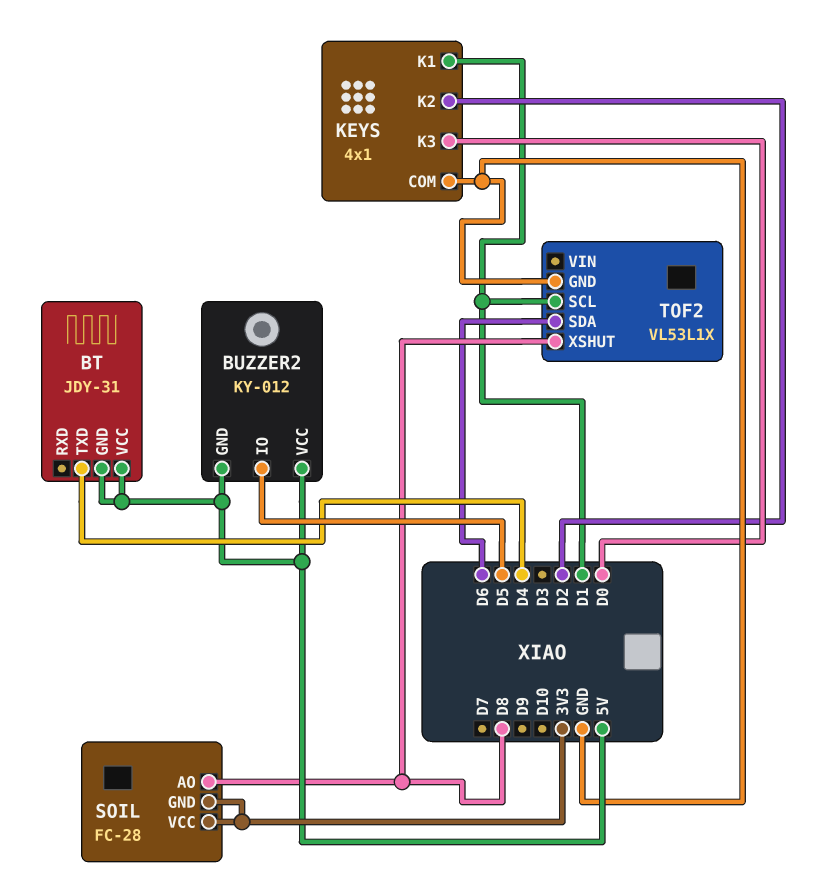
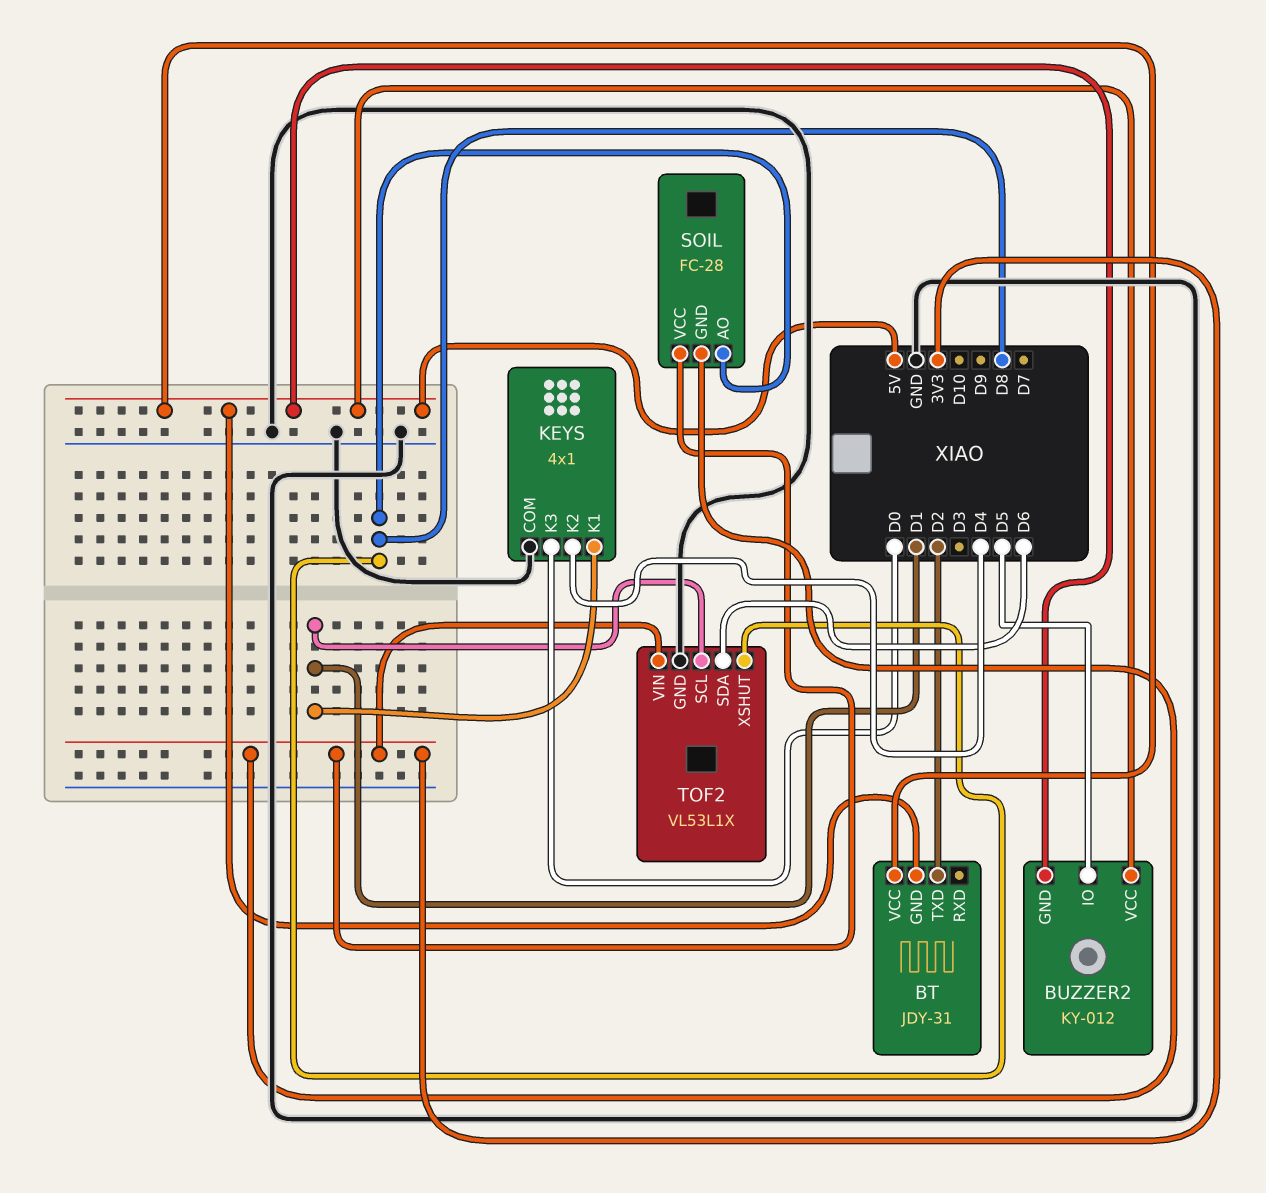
BT pin TXD: D4 -> D2
KEYS pin K2: D2 -> D4
TOF2 pin VIN: none -> 3V3

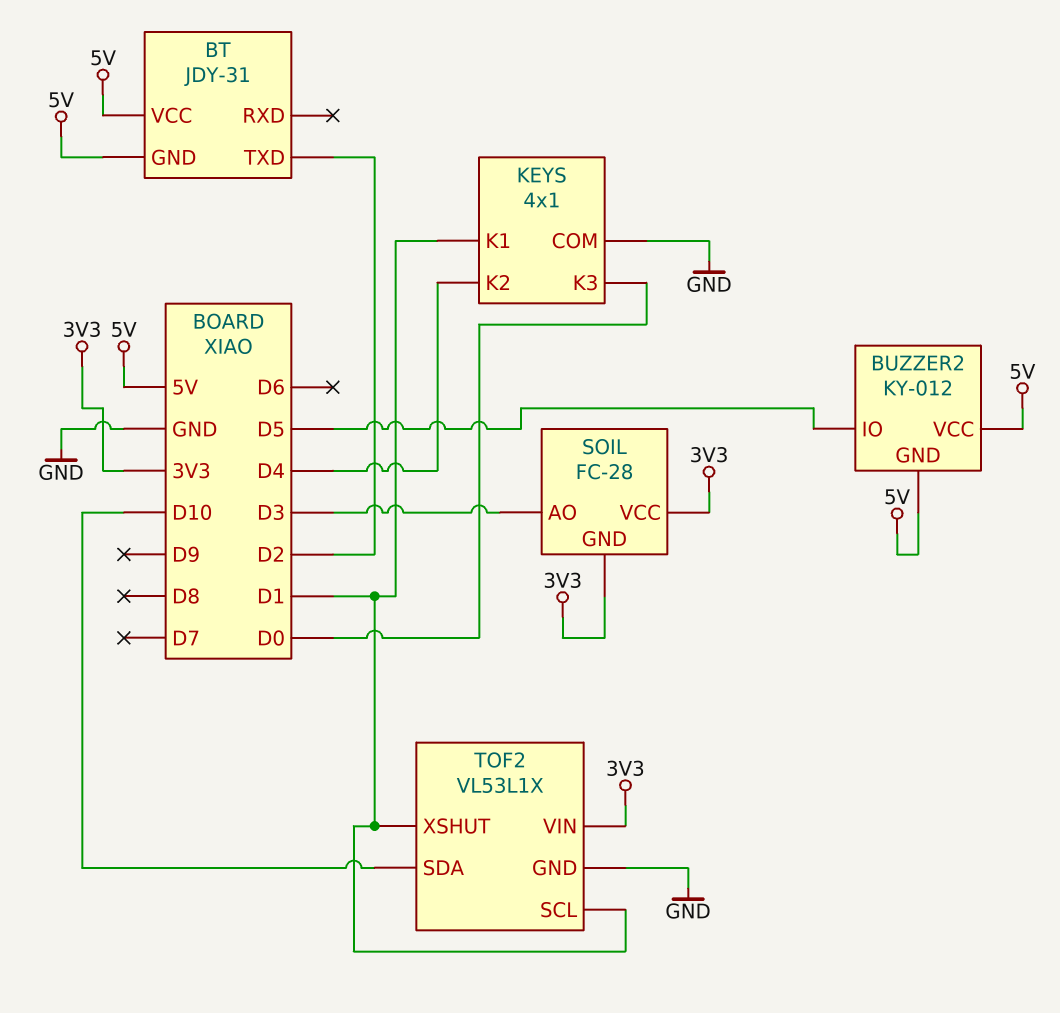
SOIL pin AO: D8 -> D3
TOF2 pin SDA: D6 -> D10
TOF2 pin XSHUT: D8 -> D1

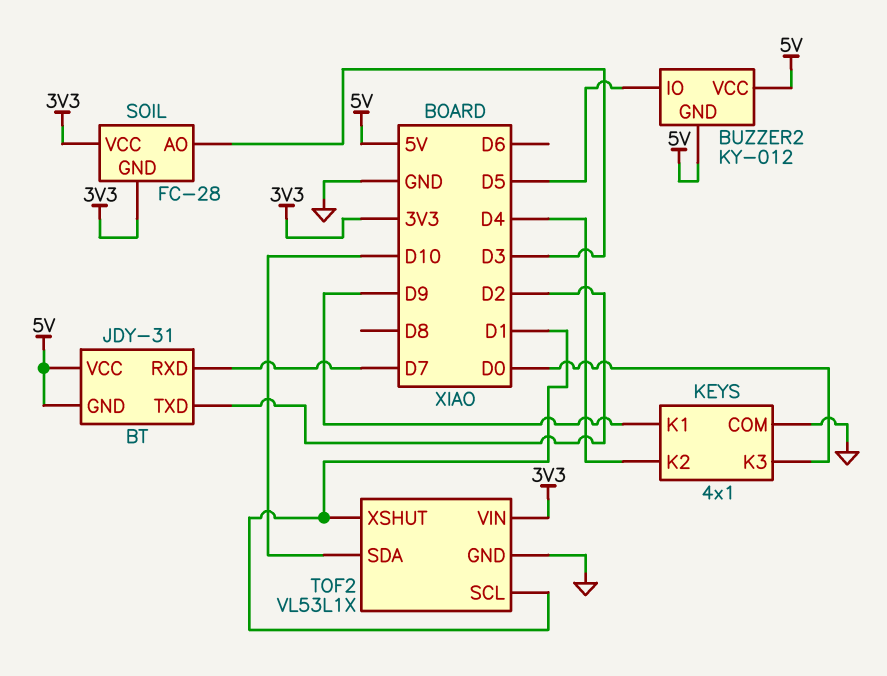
BT pin RXD: none -> D7
KEYS pin K1: D1 -> D9

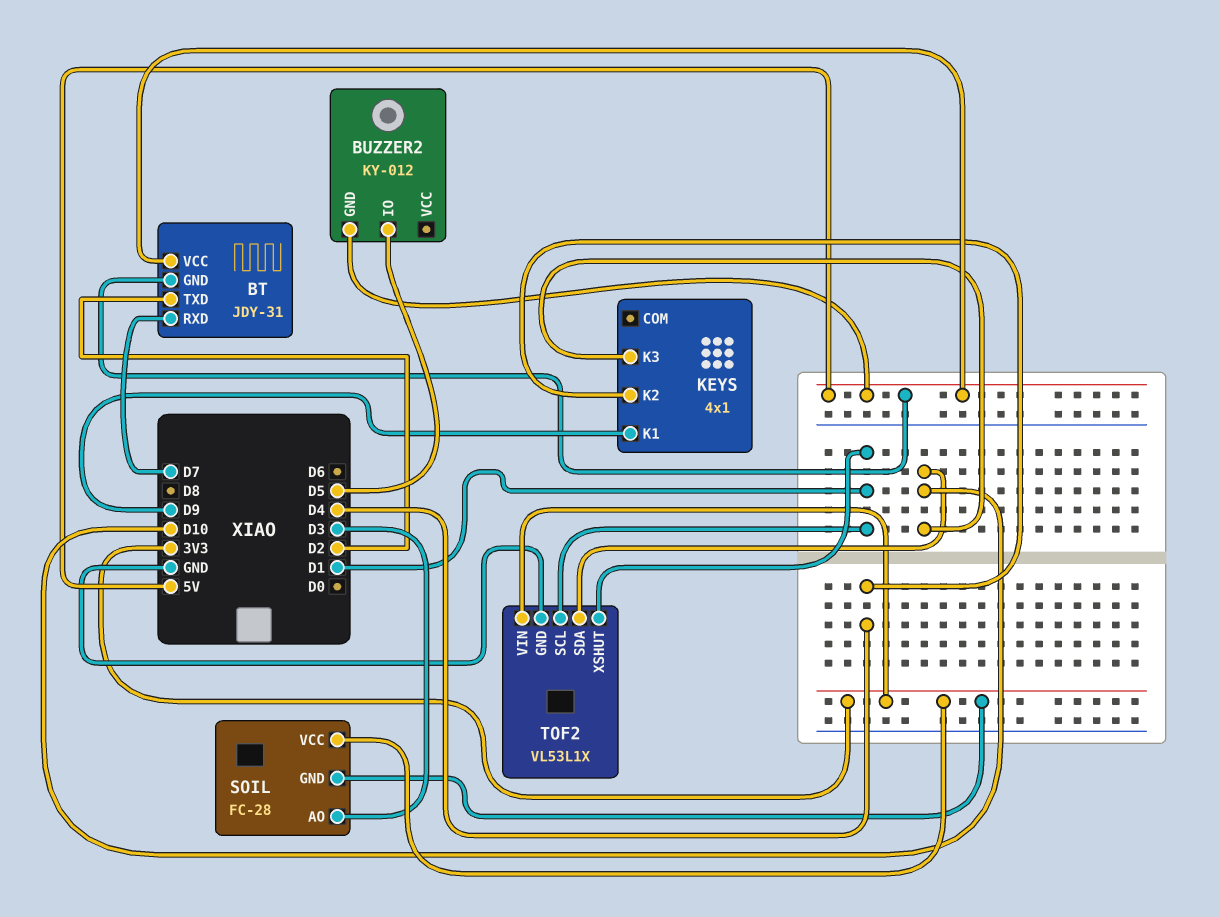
BUZZER2 pin VCC: 5V -> none
KEYS pin COM: GND -> none
KEYS pin K3: D0 -> D10

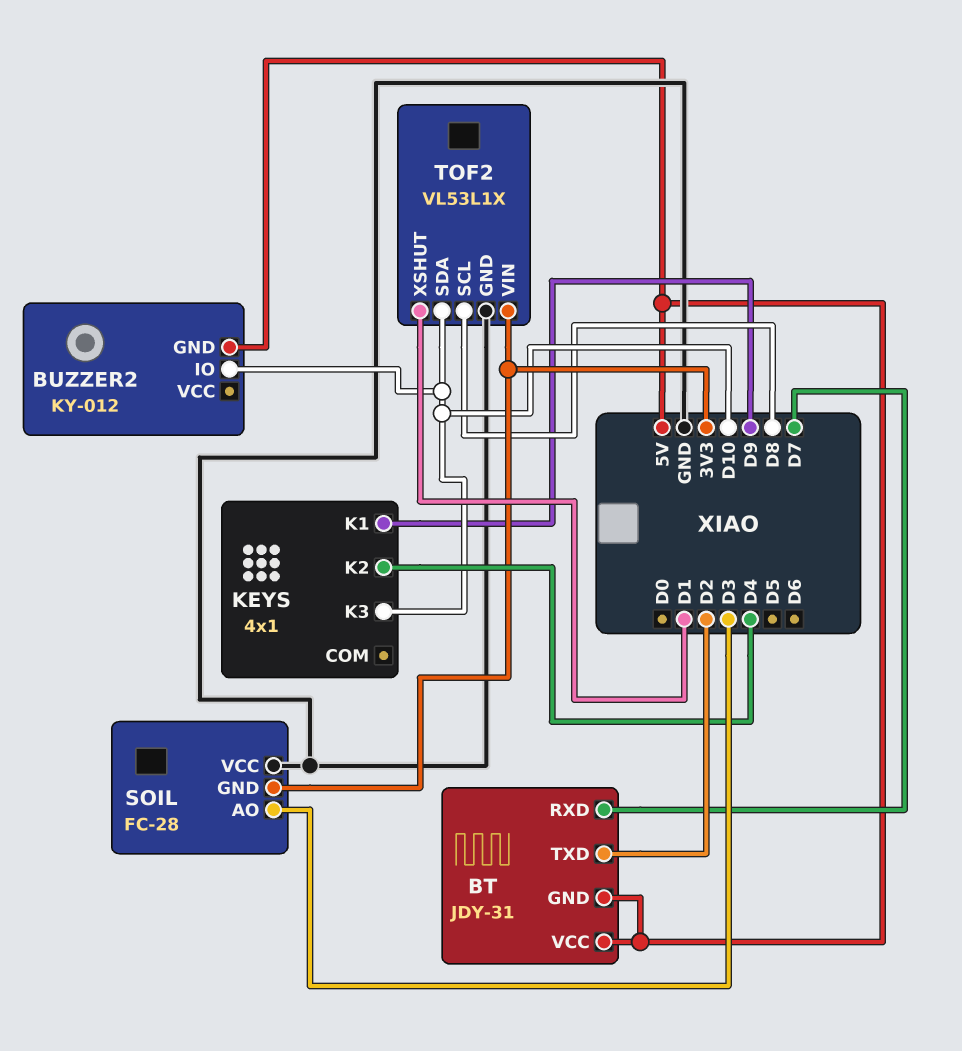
BUZZER2 pin IO: D5 -> D10
SOIL pin VCC: 3V3 -> GND
TOF2 pin SCL: D1 -> D8

